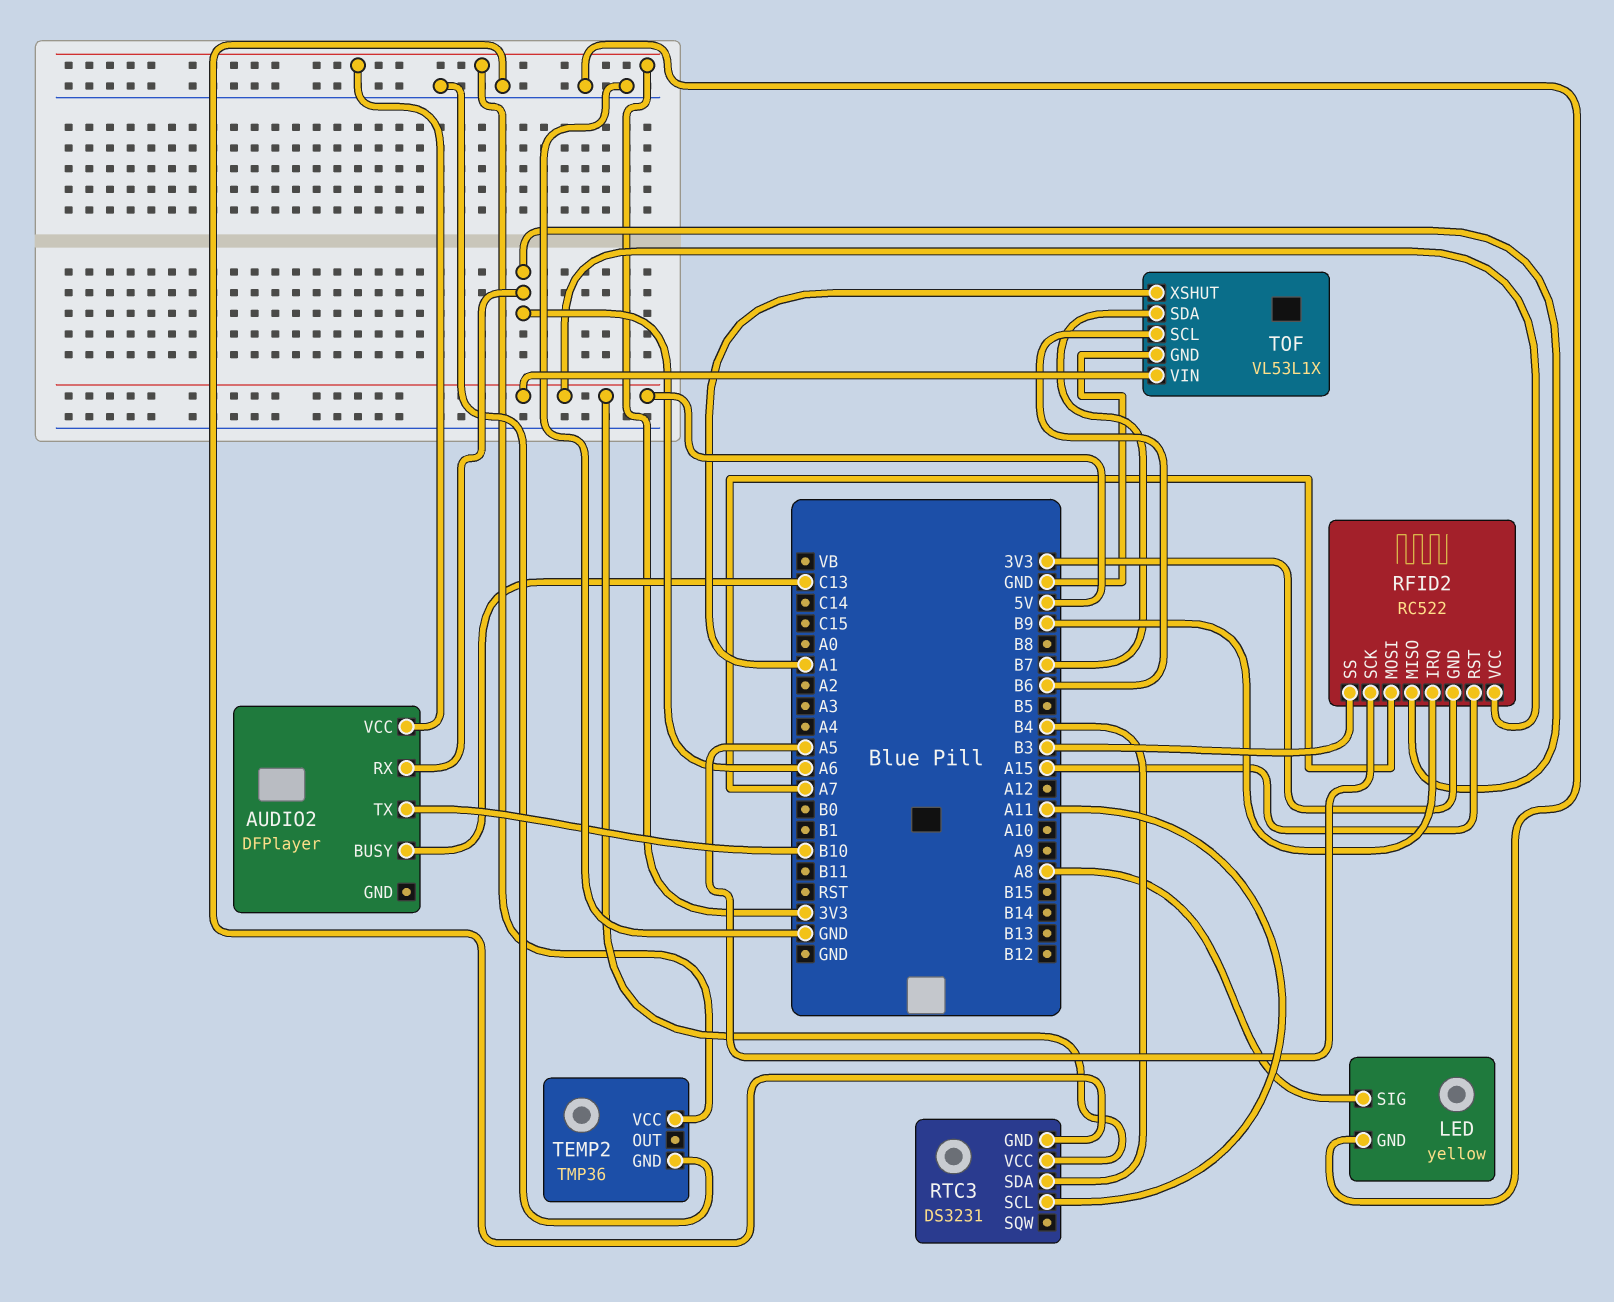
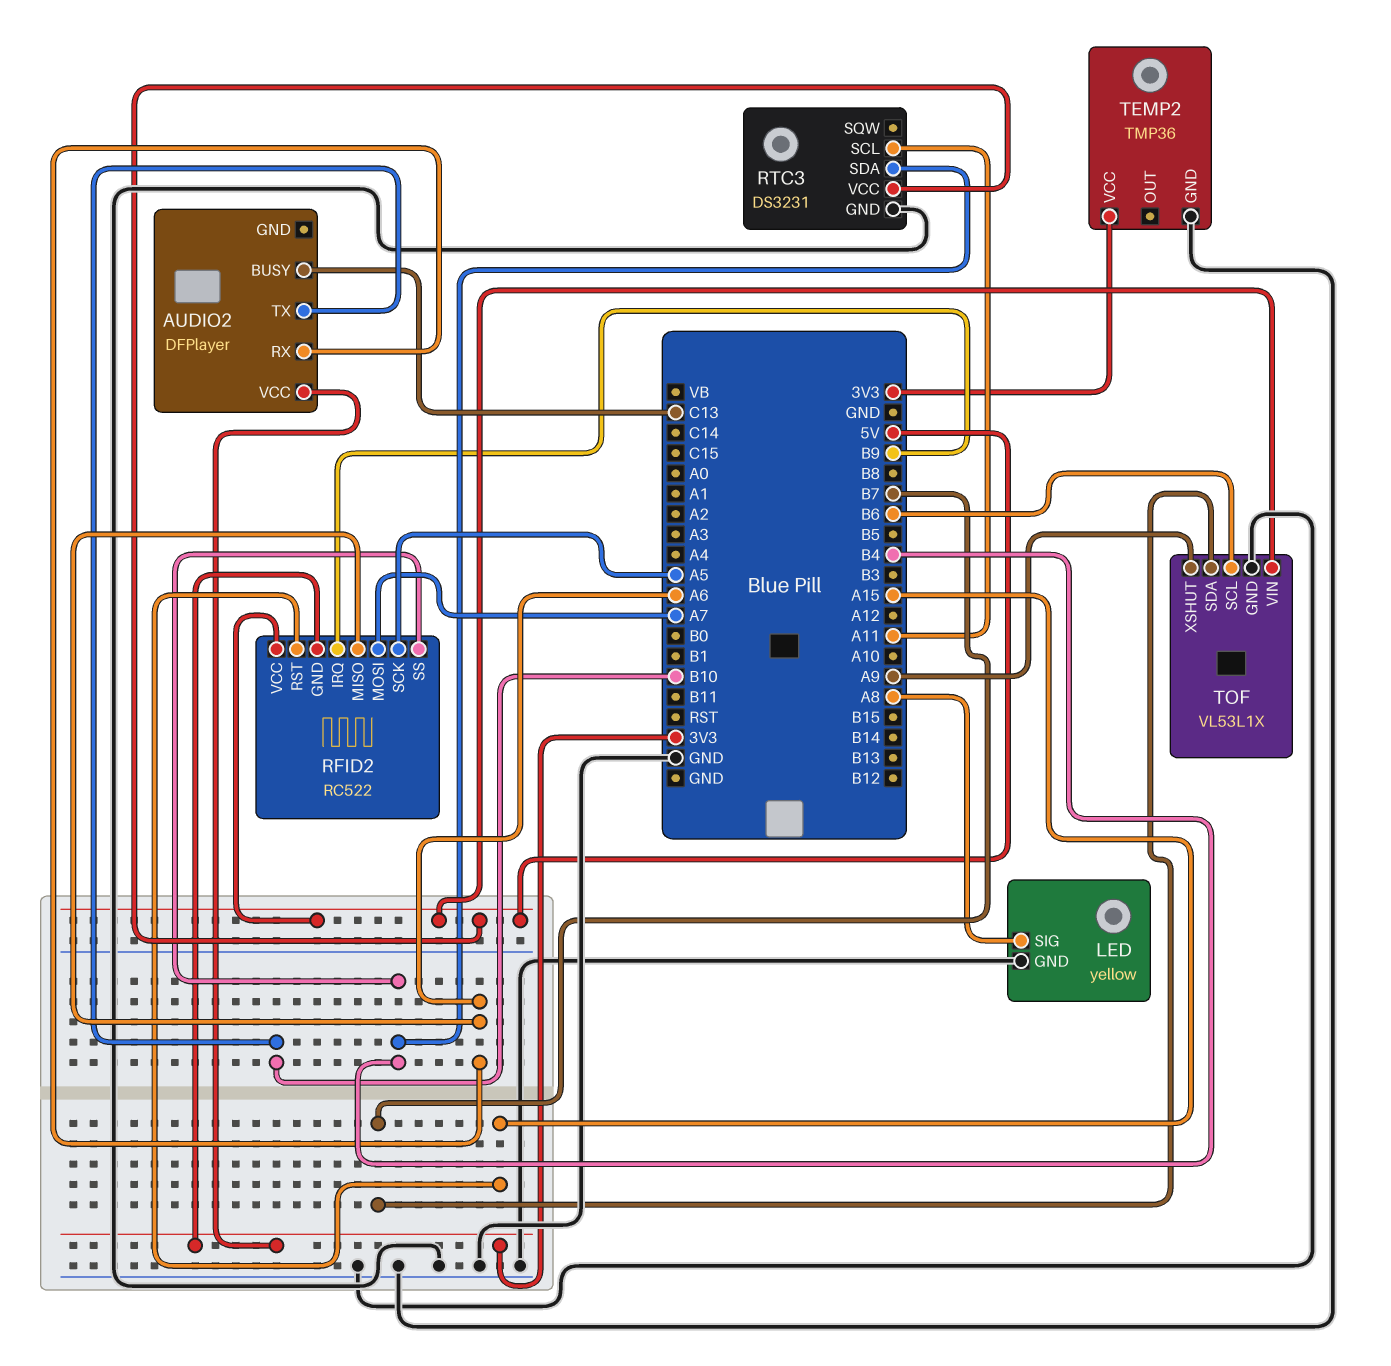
RFID2 pin SS: B3 -> B4
TOF pin XSHUT: A1 -> A9

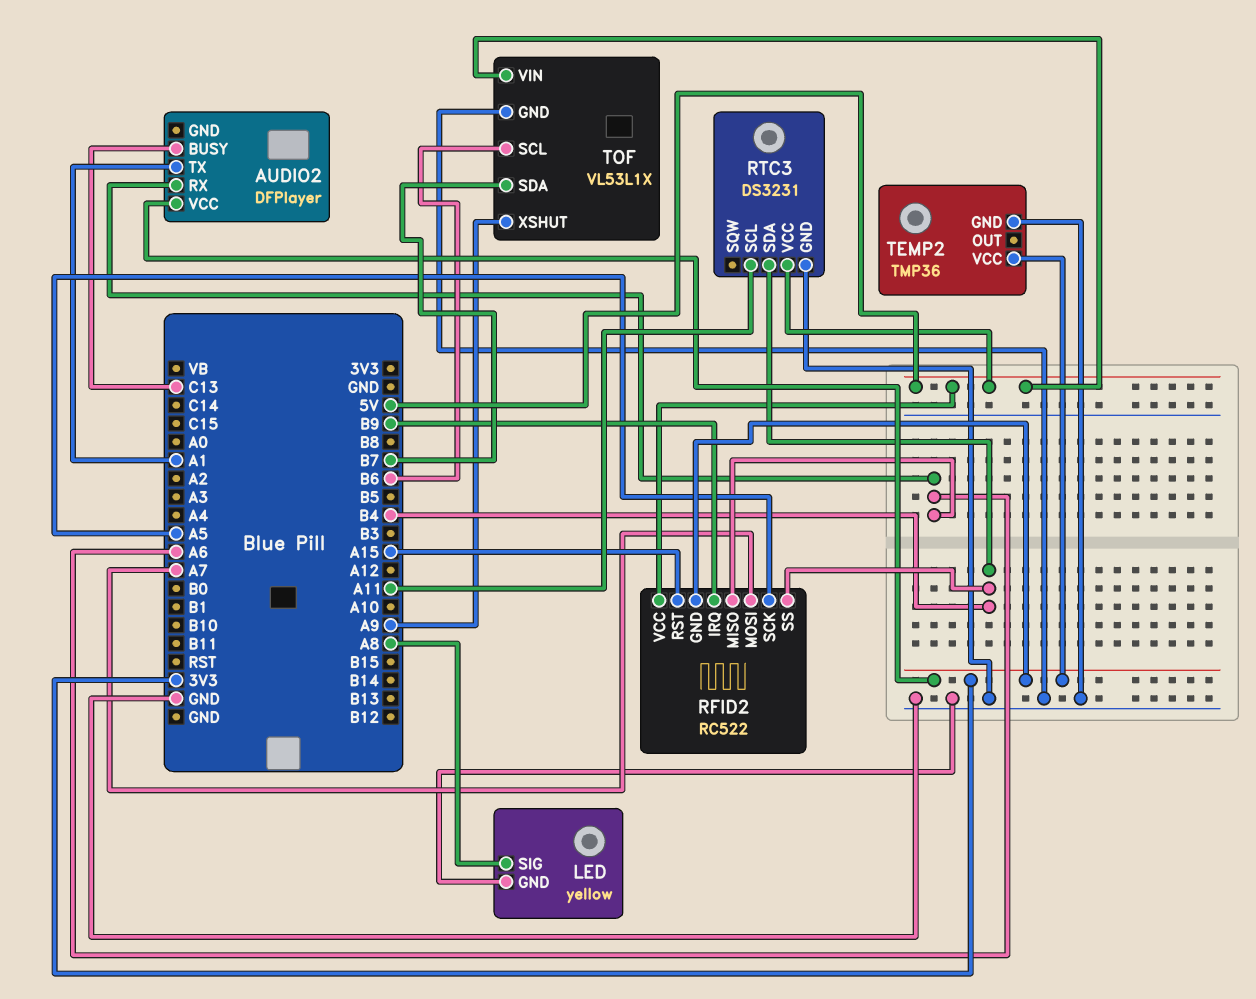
AUDIO2 pin TX: B10 -> A1

